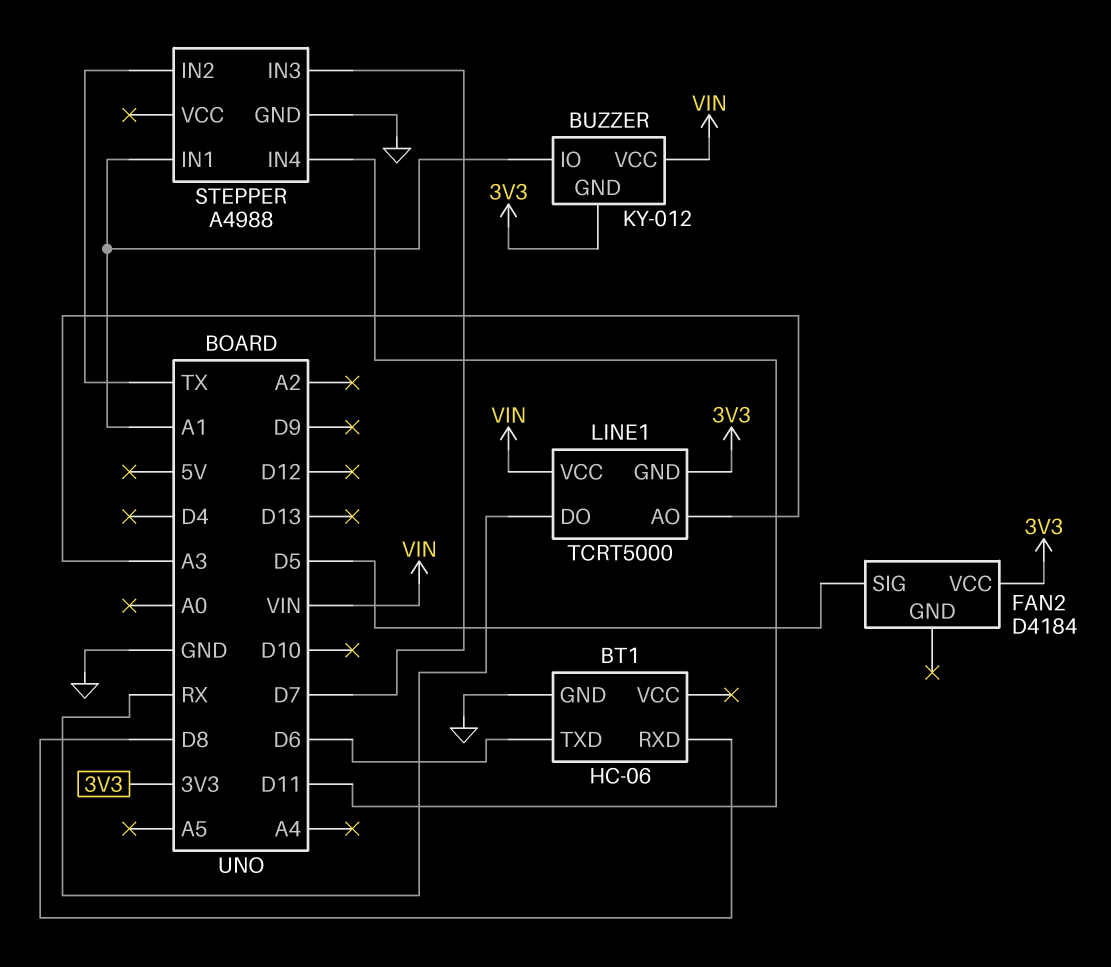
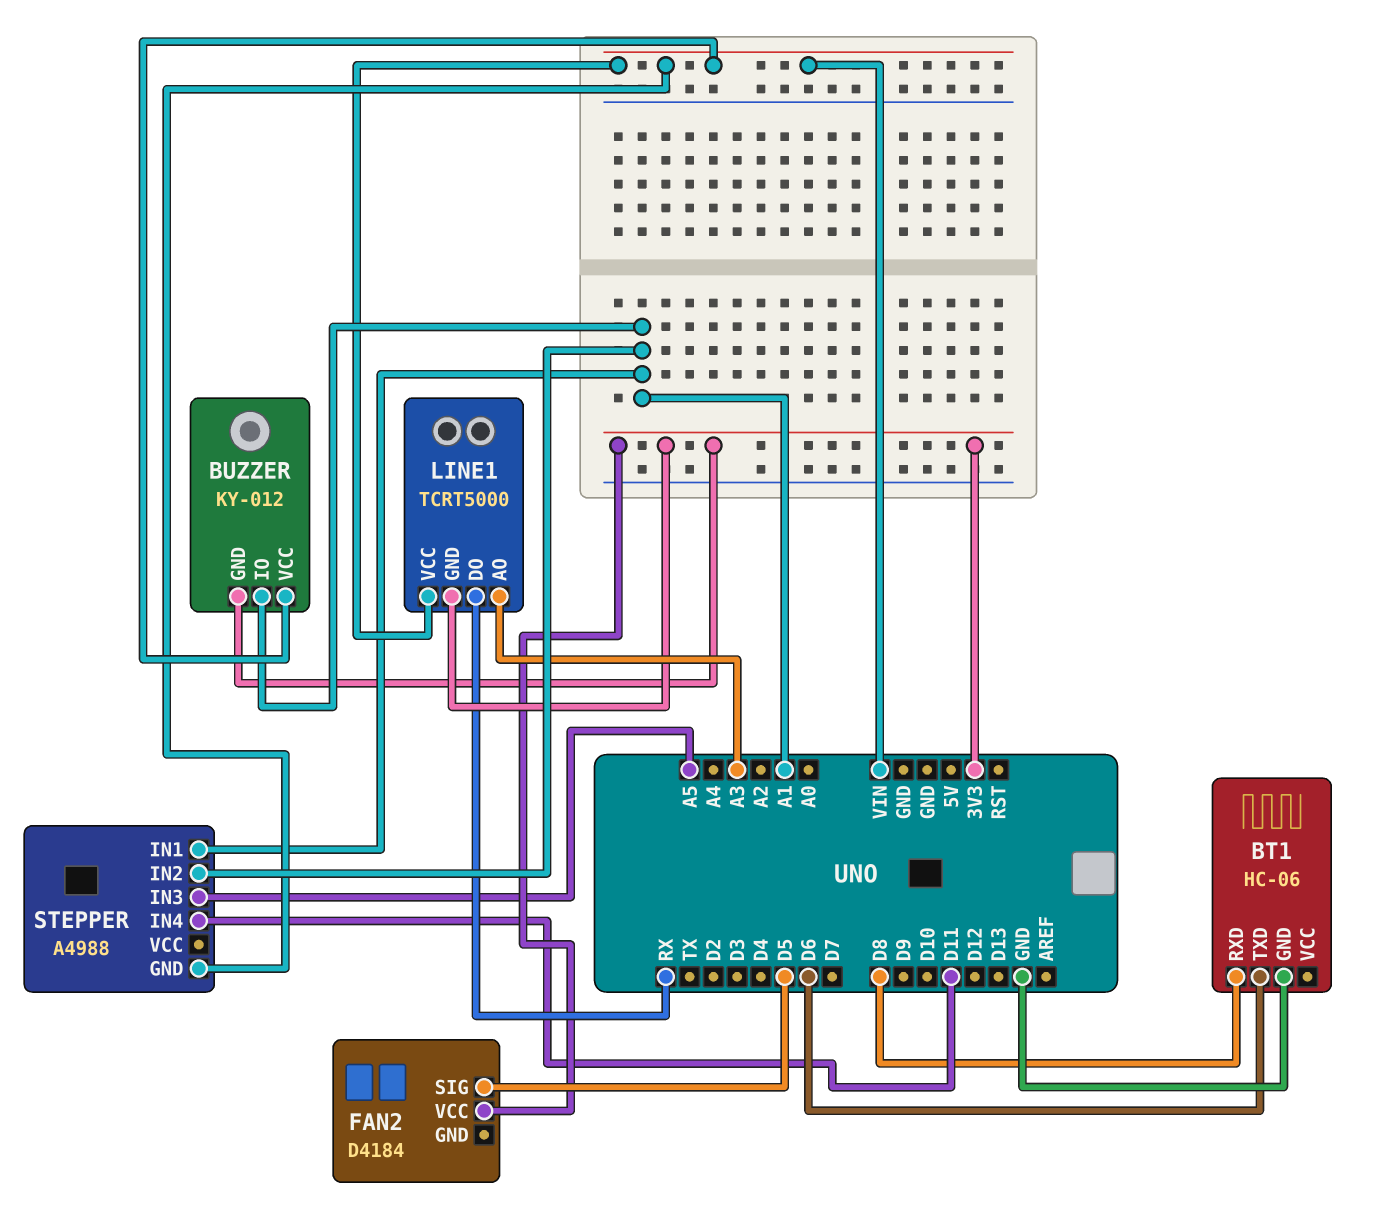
STEPPER pin GND: GND -> VIN
STEPPER pin IN2: TX -> A1
STEPPER pin IN3: D7 -> A5

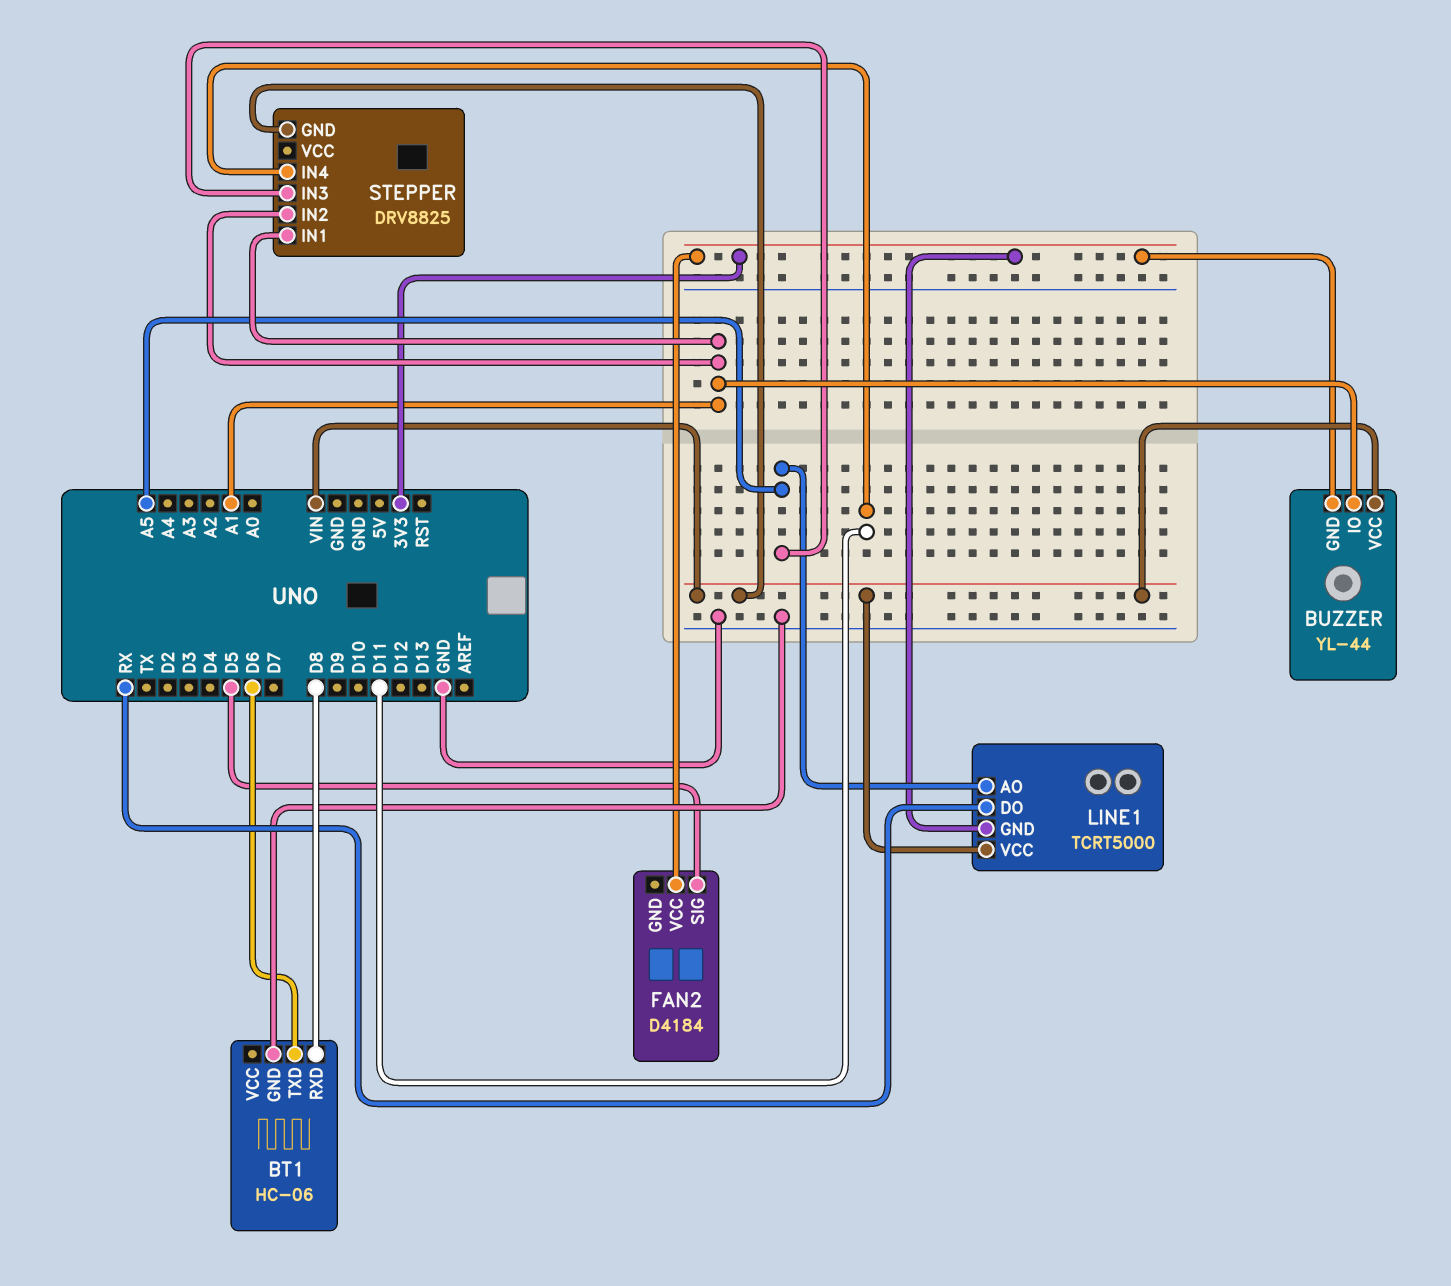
BUZZER: KY-012 -> YL-44
LINE1 pin AO: A3 -> A5
STEPPER: A4988 -> DRV8825

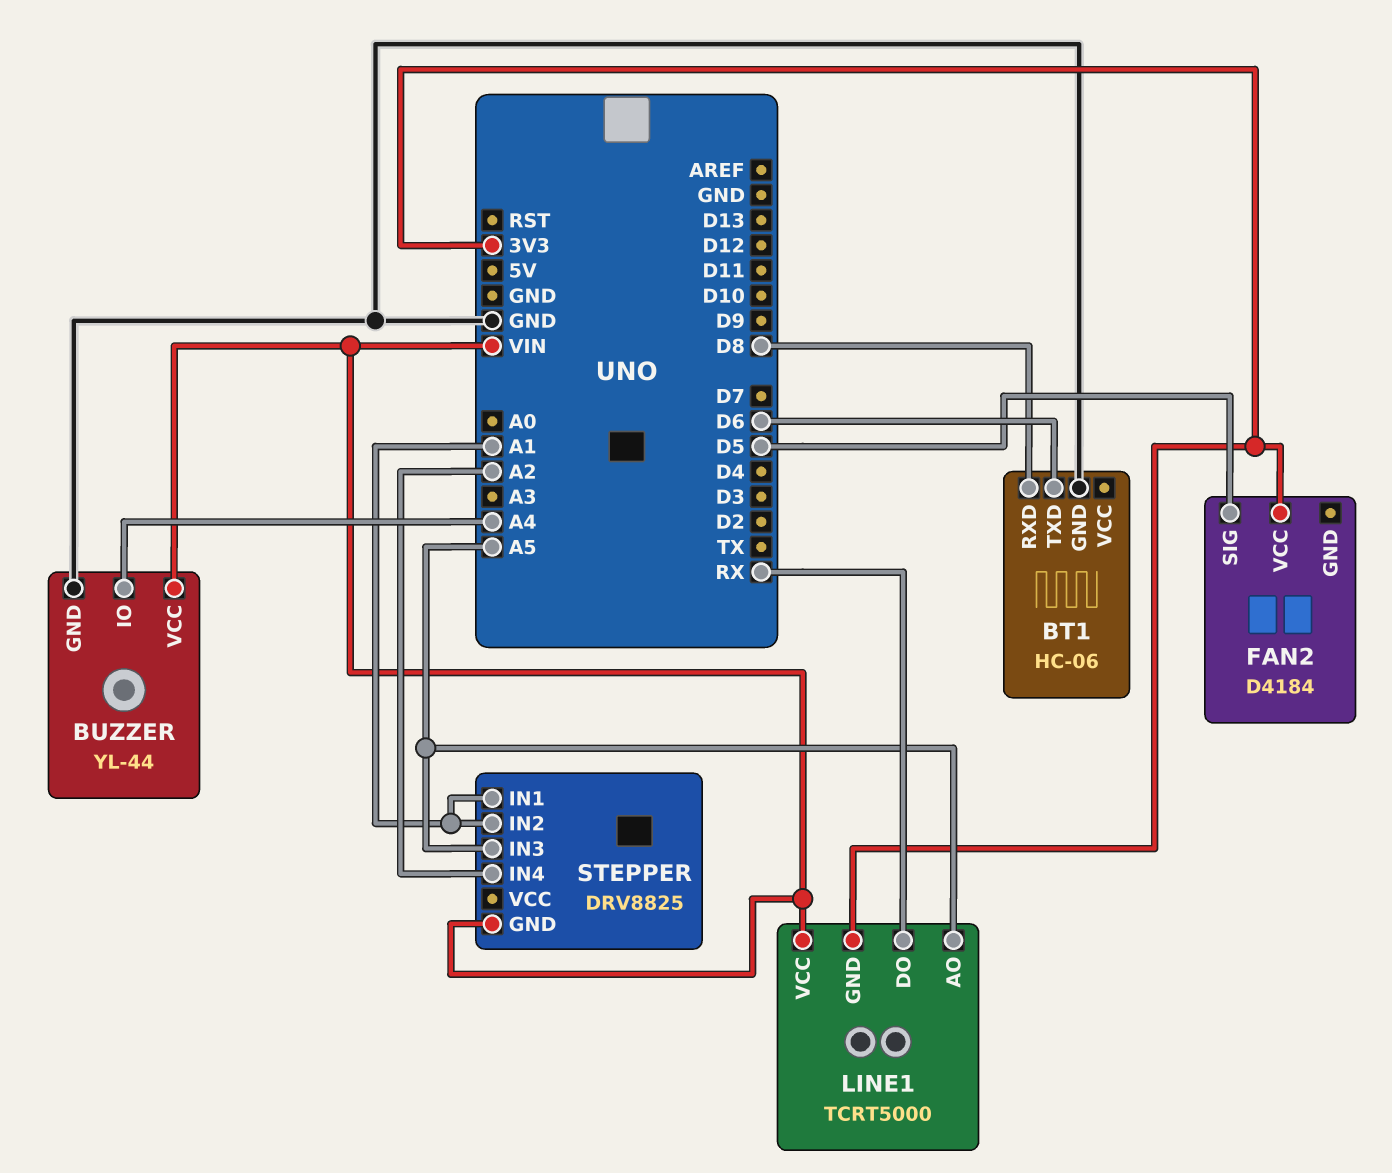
BUZZER pin GND: 3V3 -> GND
BUZZER pin IO: A1 -> A4
STEPPER pin IN4: D11 -> A2

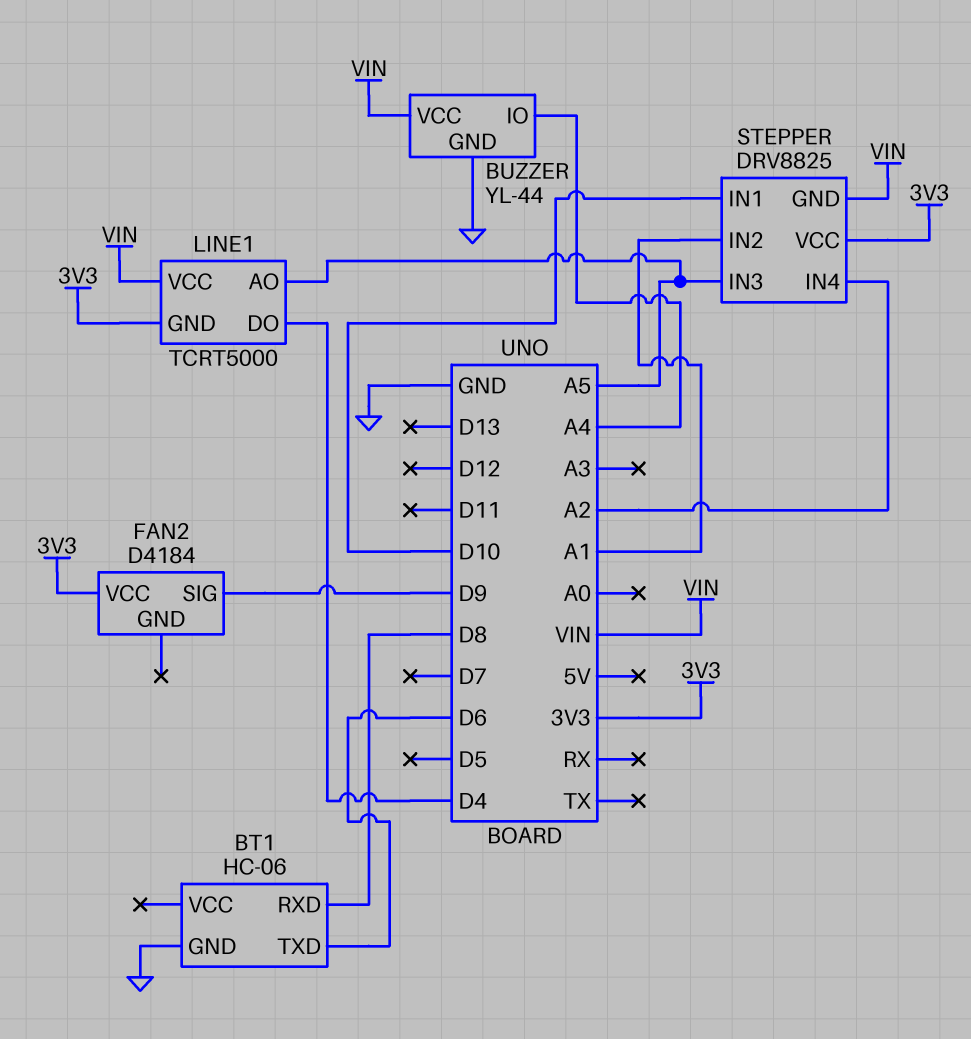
FAN2 pin SIG: D5 -> D9
LINE1 pin DO: RX -> D4
STEPPER pin IN1: A1 -> D10
STEPPER pin VCC: none -> 3V3

